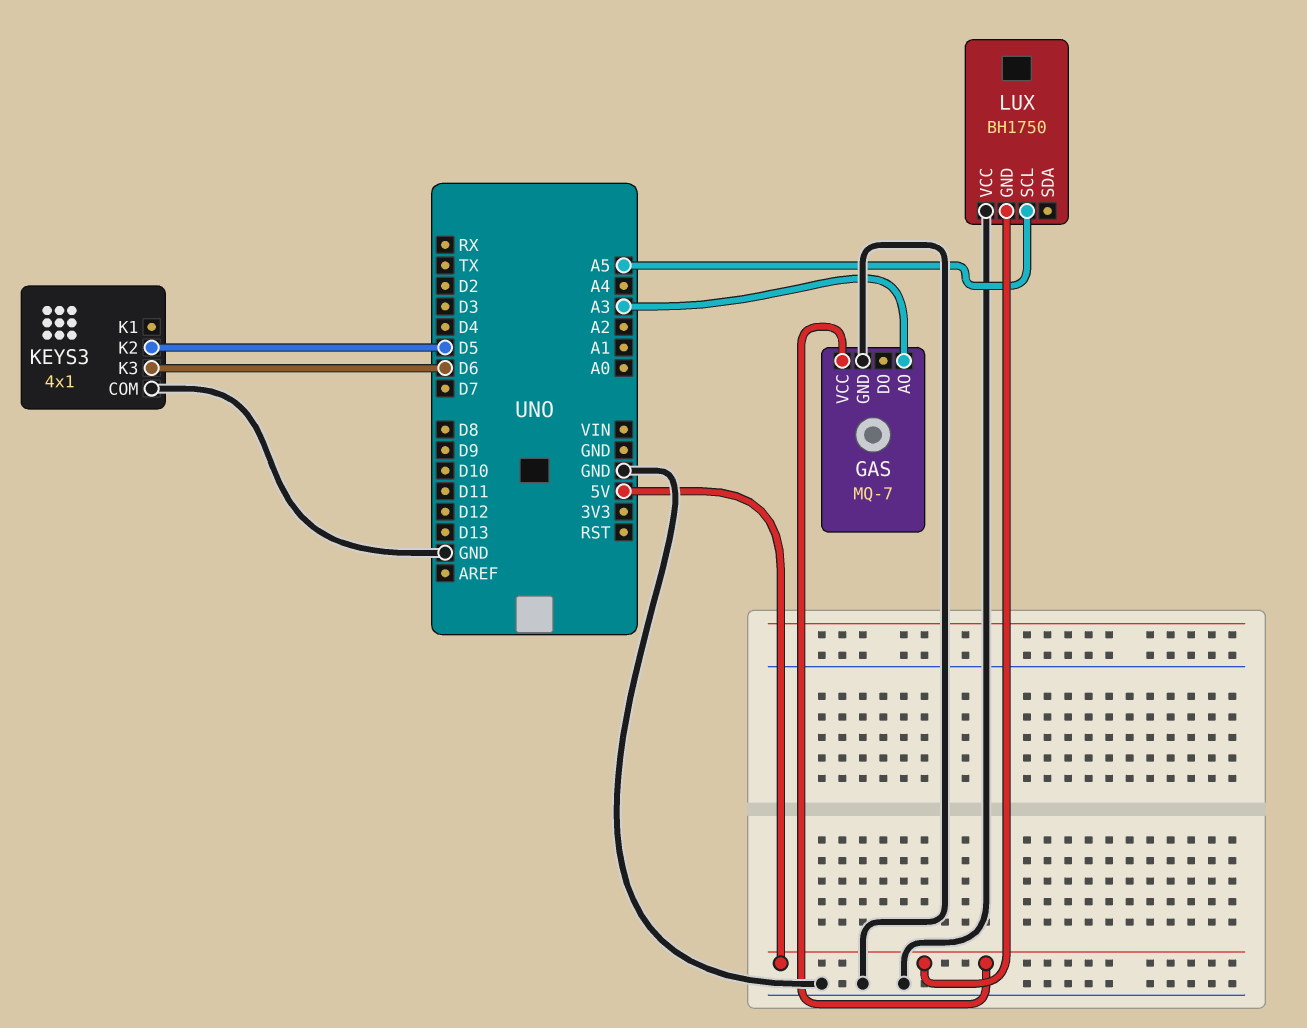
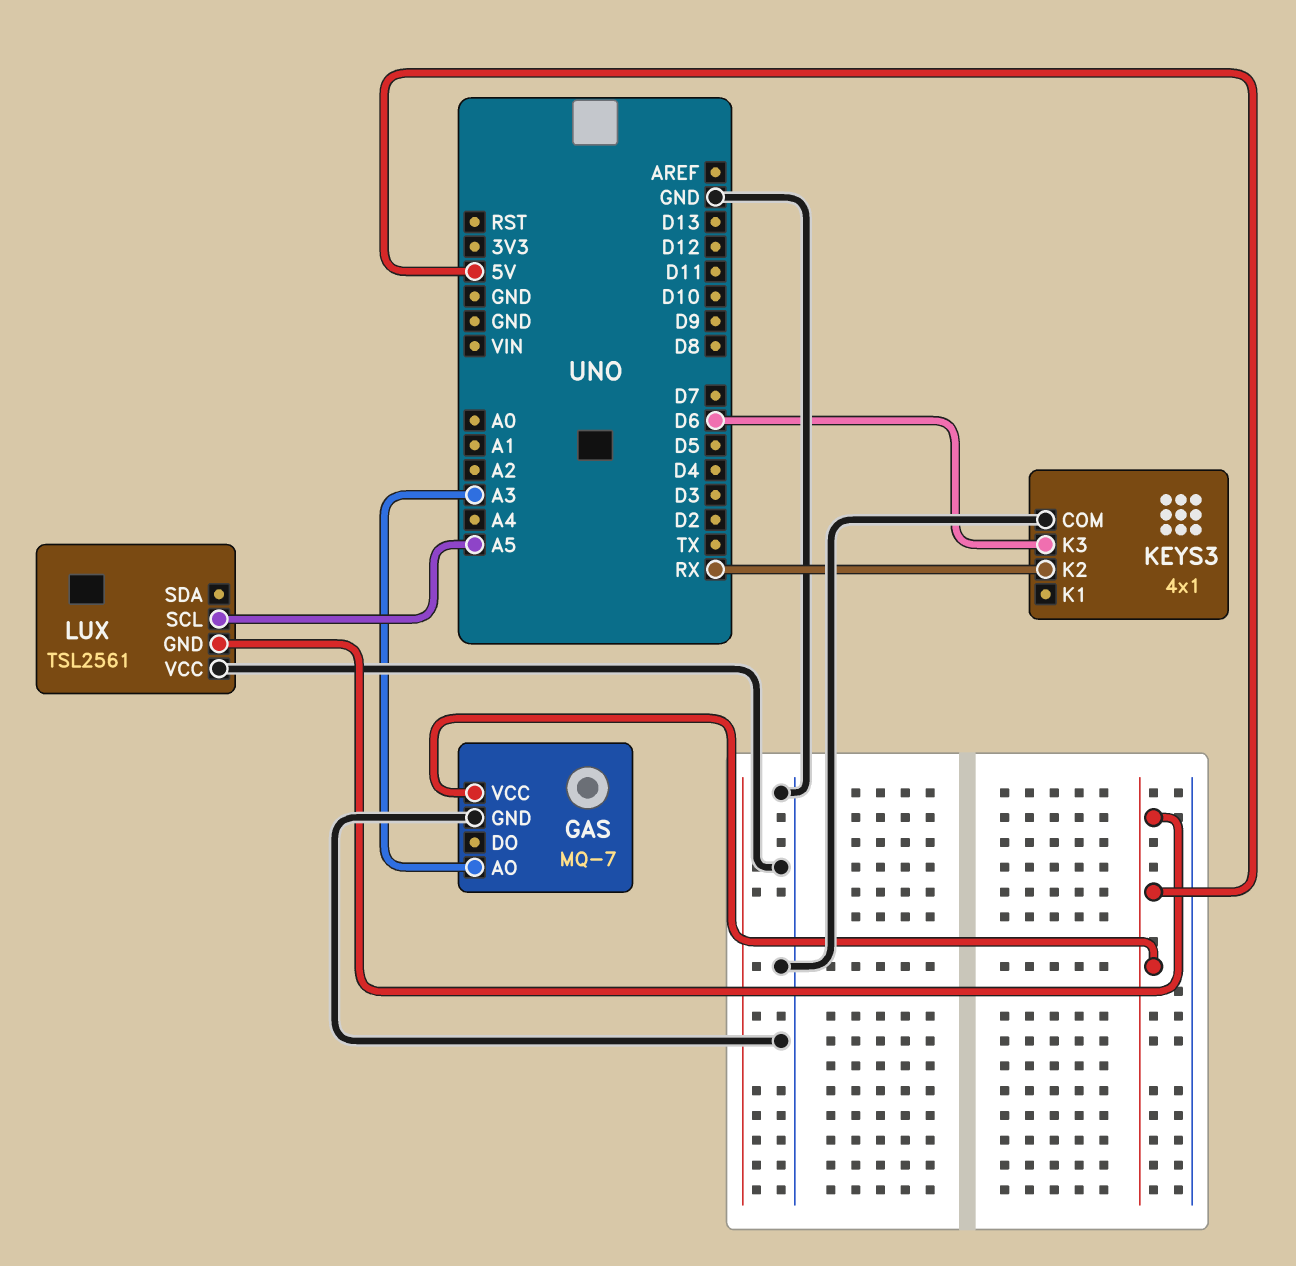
KEYS3 pin K2: D5 -> RX
LUX: BH1750 -> TSL2561

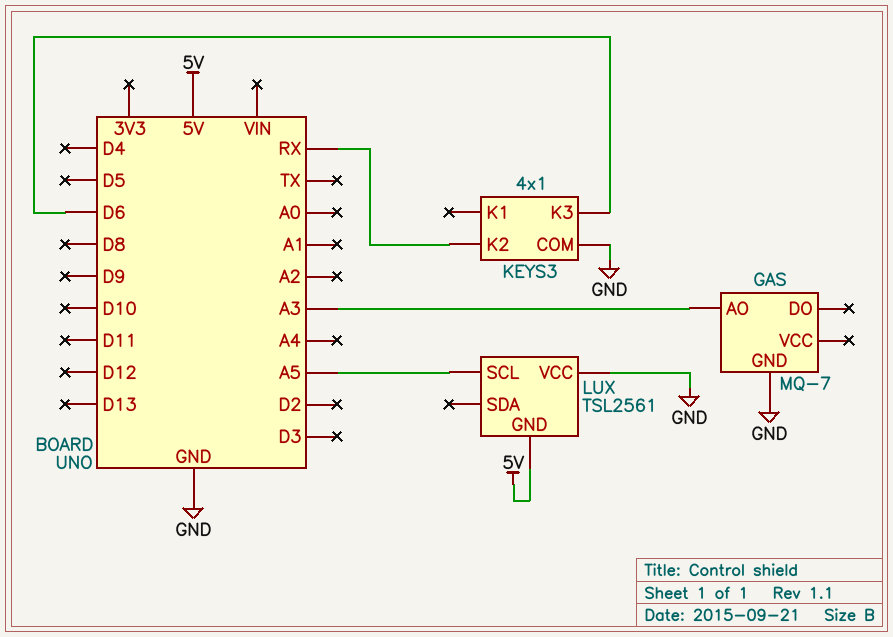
GAS pin VCC: 5V -> none

